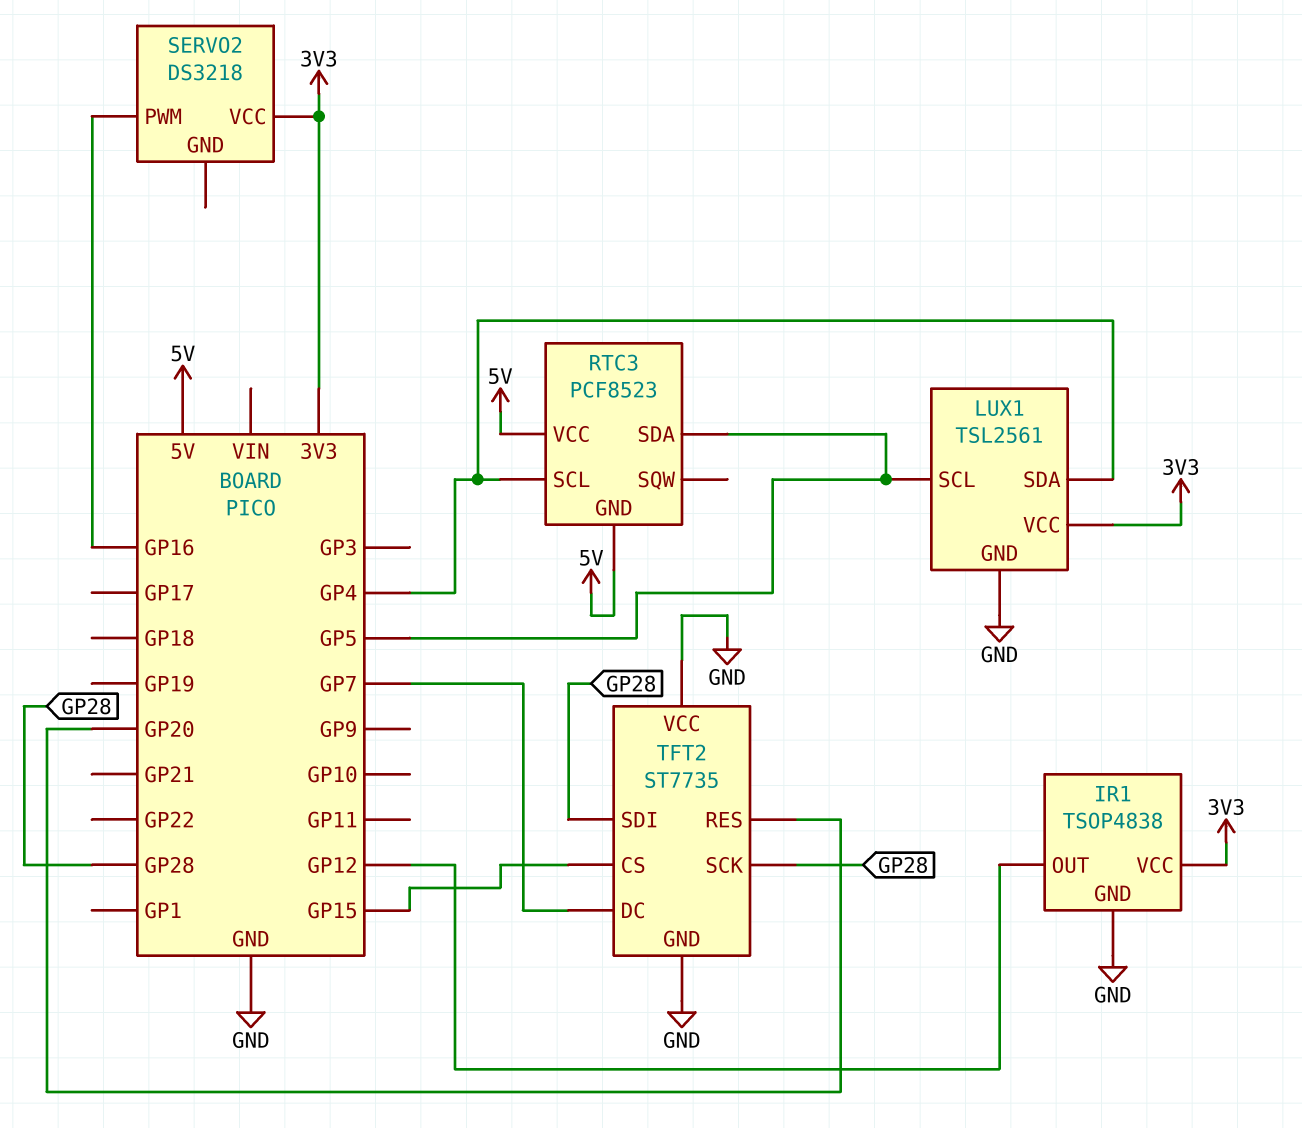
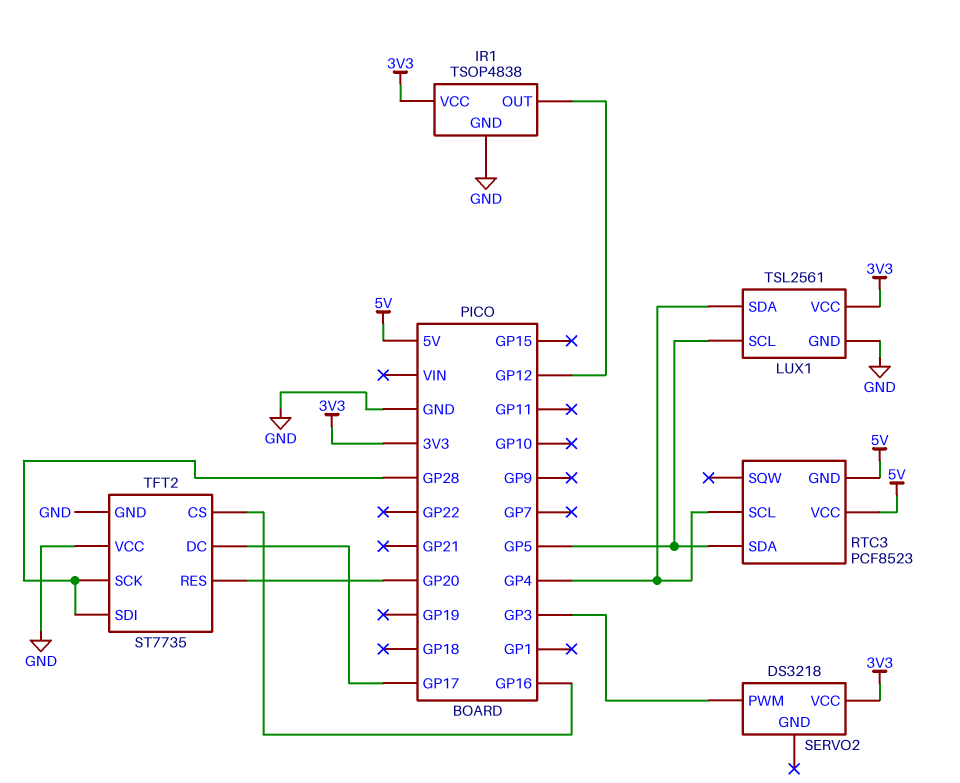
SERVO2 pin PWM: GP16 -> GP3
TFT2 pin CS: GP15 -> GP16
TFT2 pin DC: GP7 -> GP17

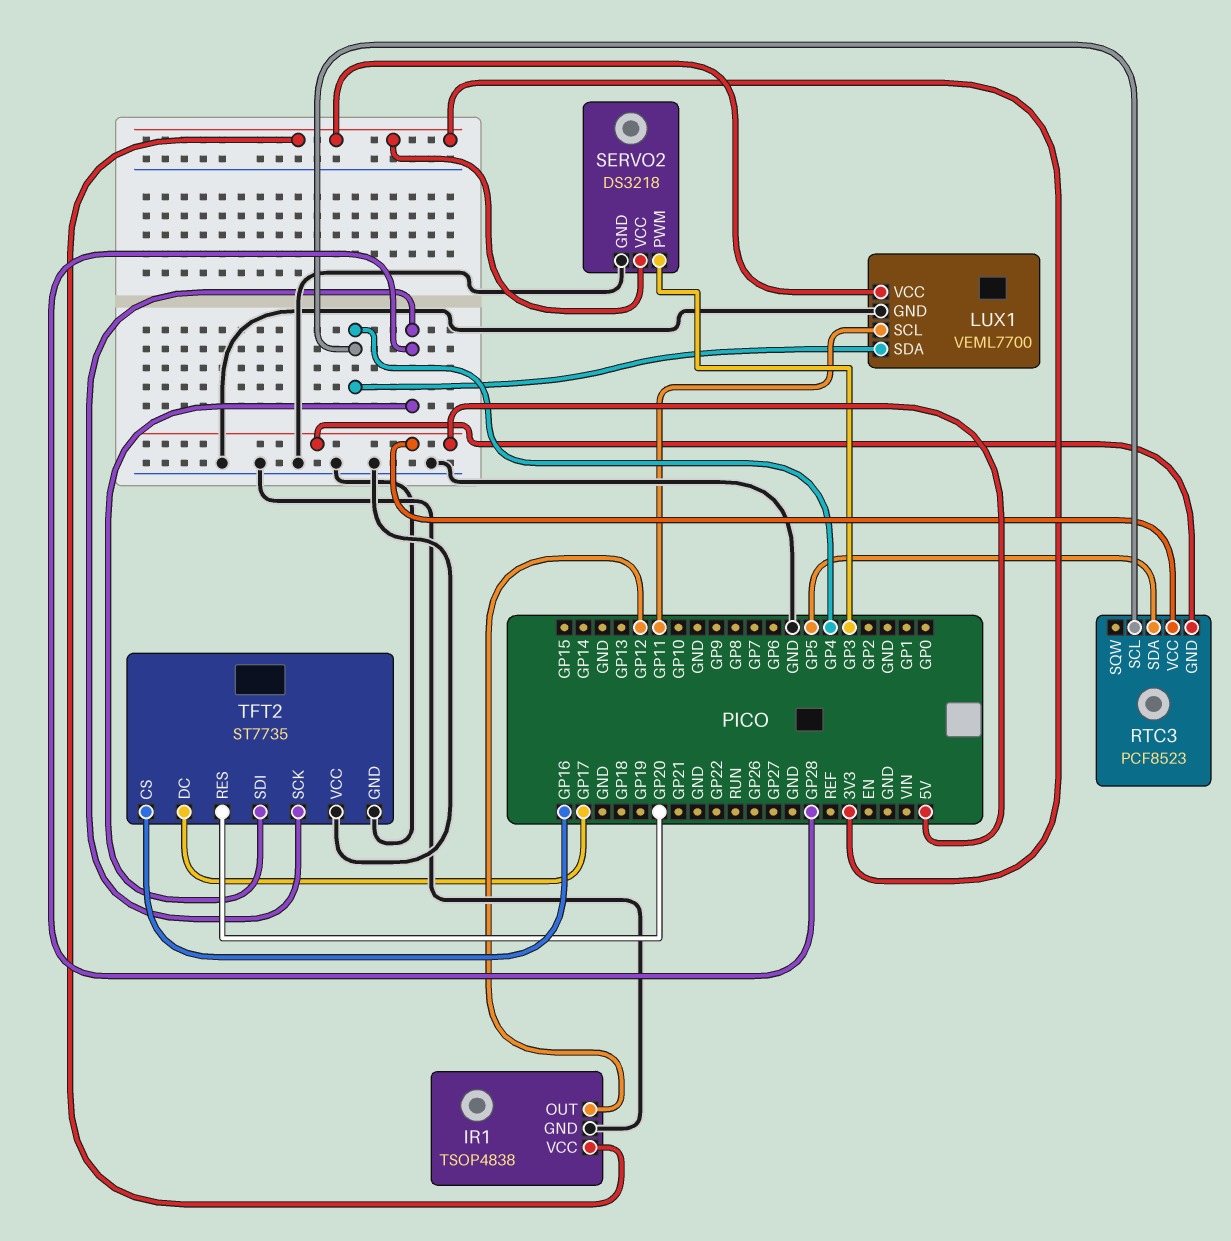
LUX1: TSL2561 -> VEML7700
LUX1 pin SCL: GP5 -> GP11
SERVO2 pin GND: none -> GND

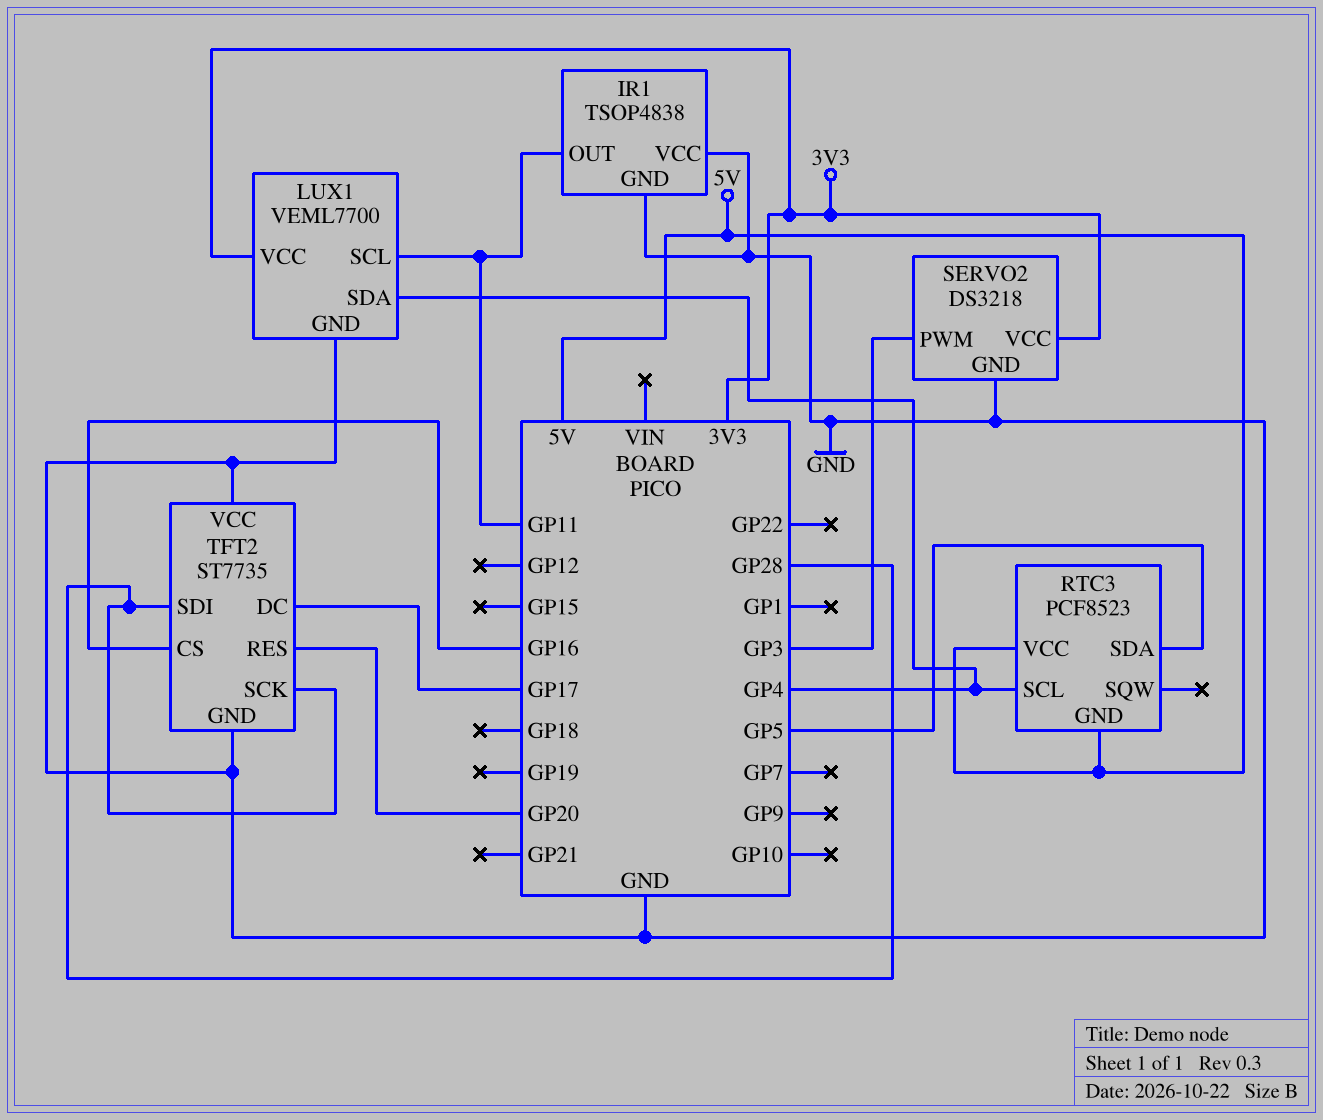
IR1 pin OUT: GP12 -> GP11
IR1 pin VCC: 3V3 -> GND

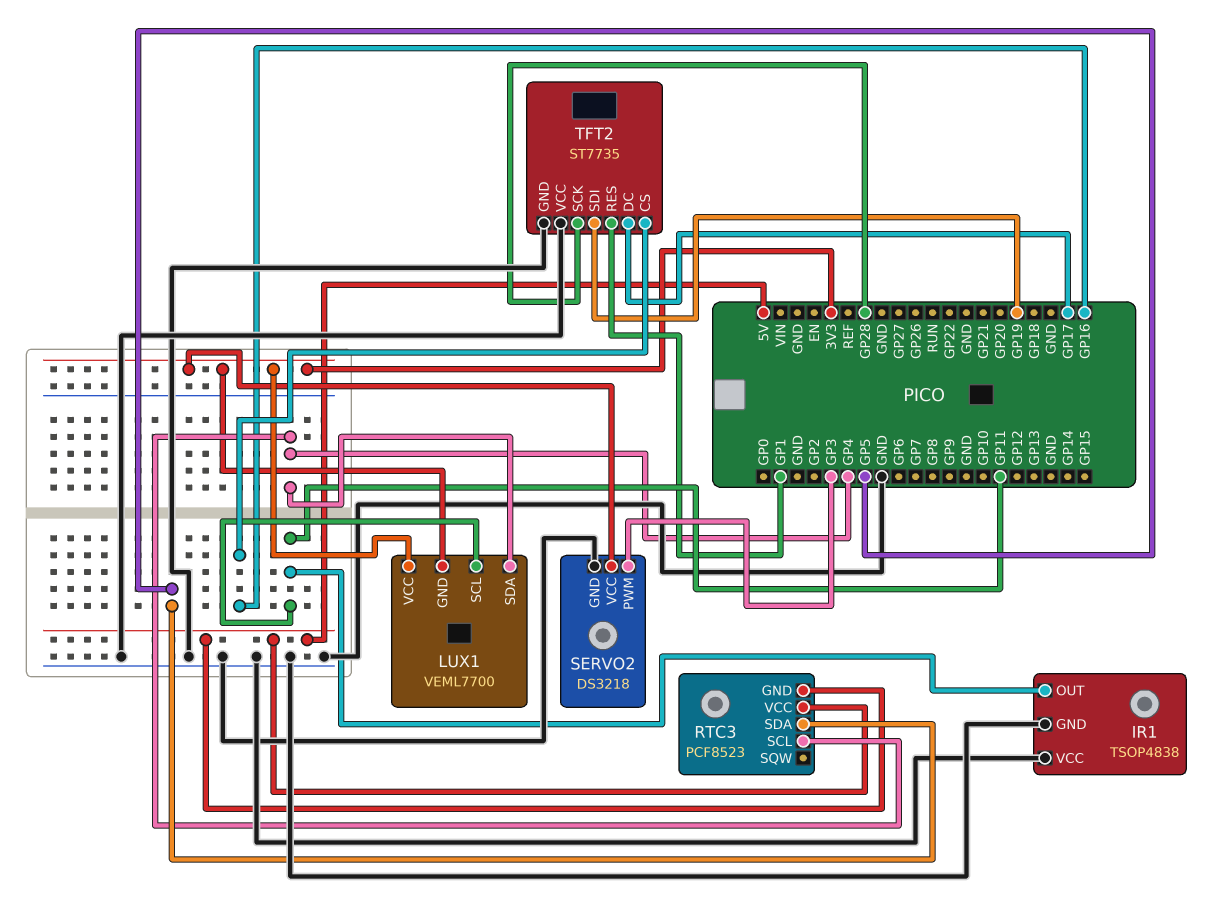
LUX1 pin GND: GND -> 3V3
TFT2 pin RES: GP20 -> GP1
TFT2 pin SDI: GP28 -> GP19

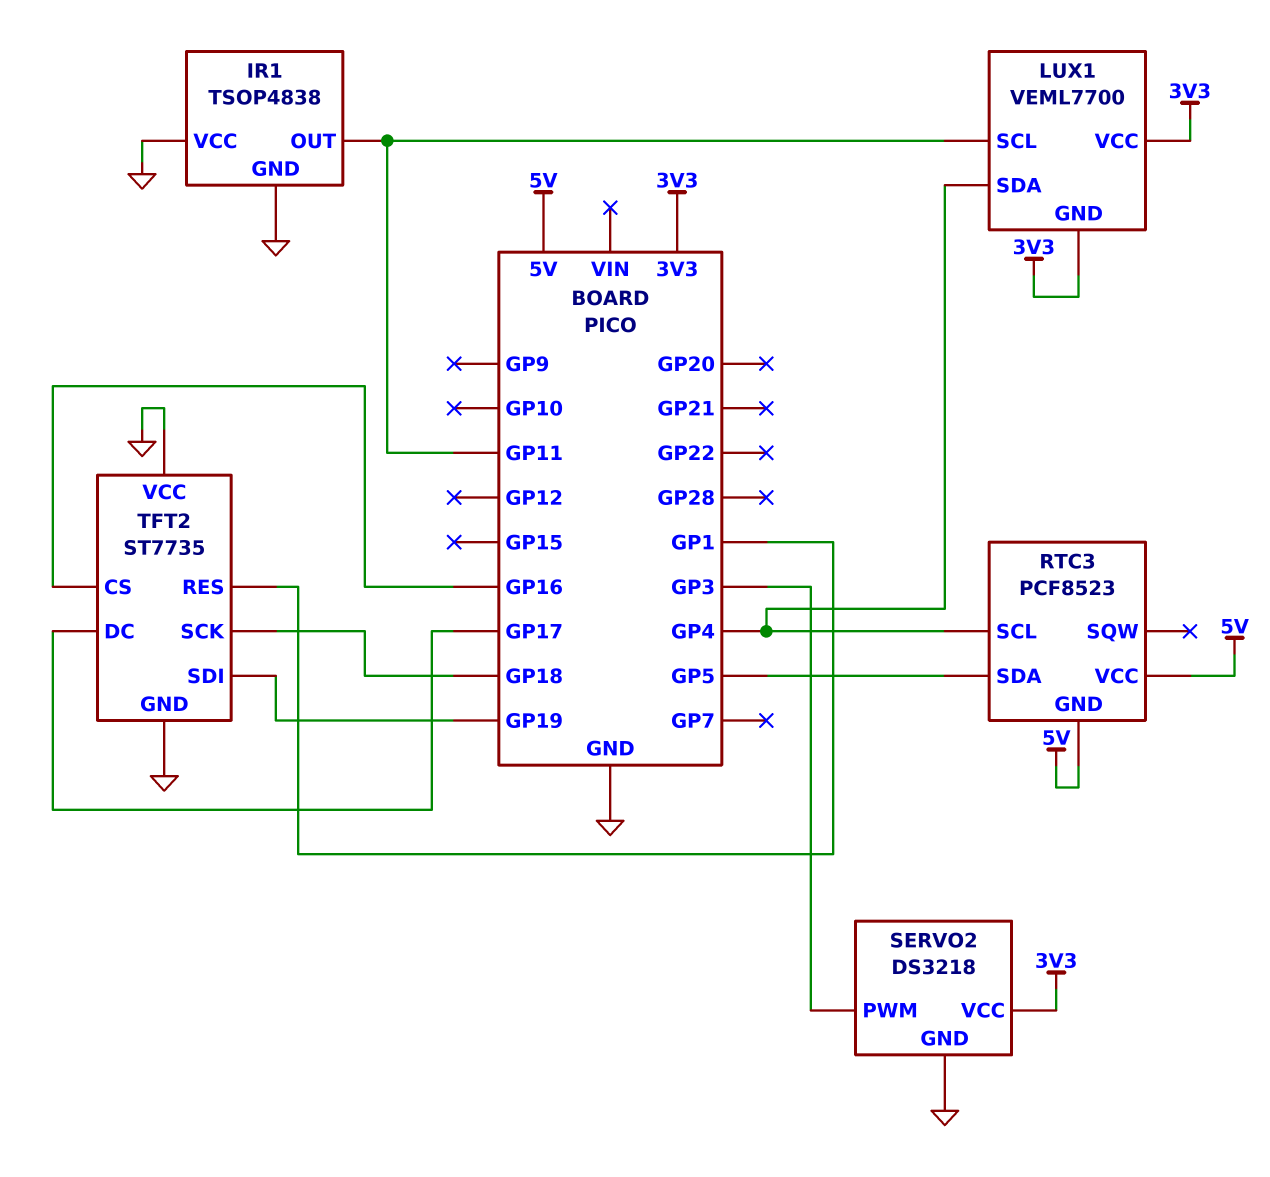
TFT2 pin SCK: GP28 -> GP18

